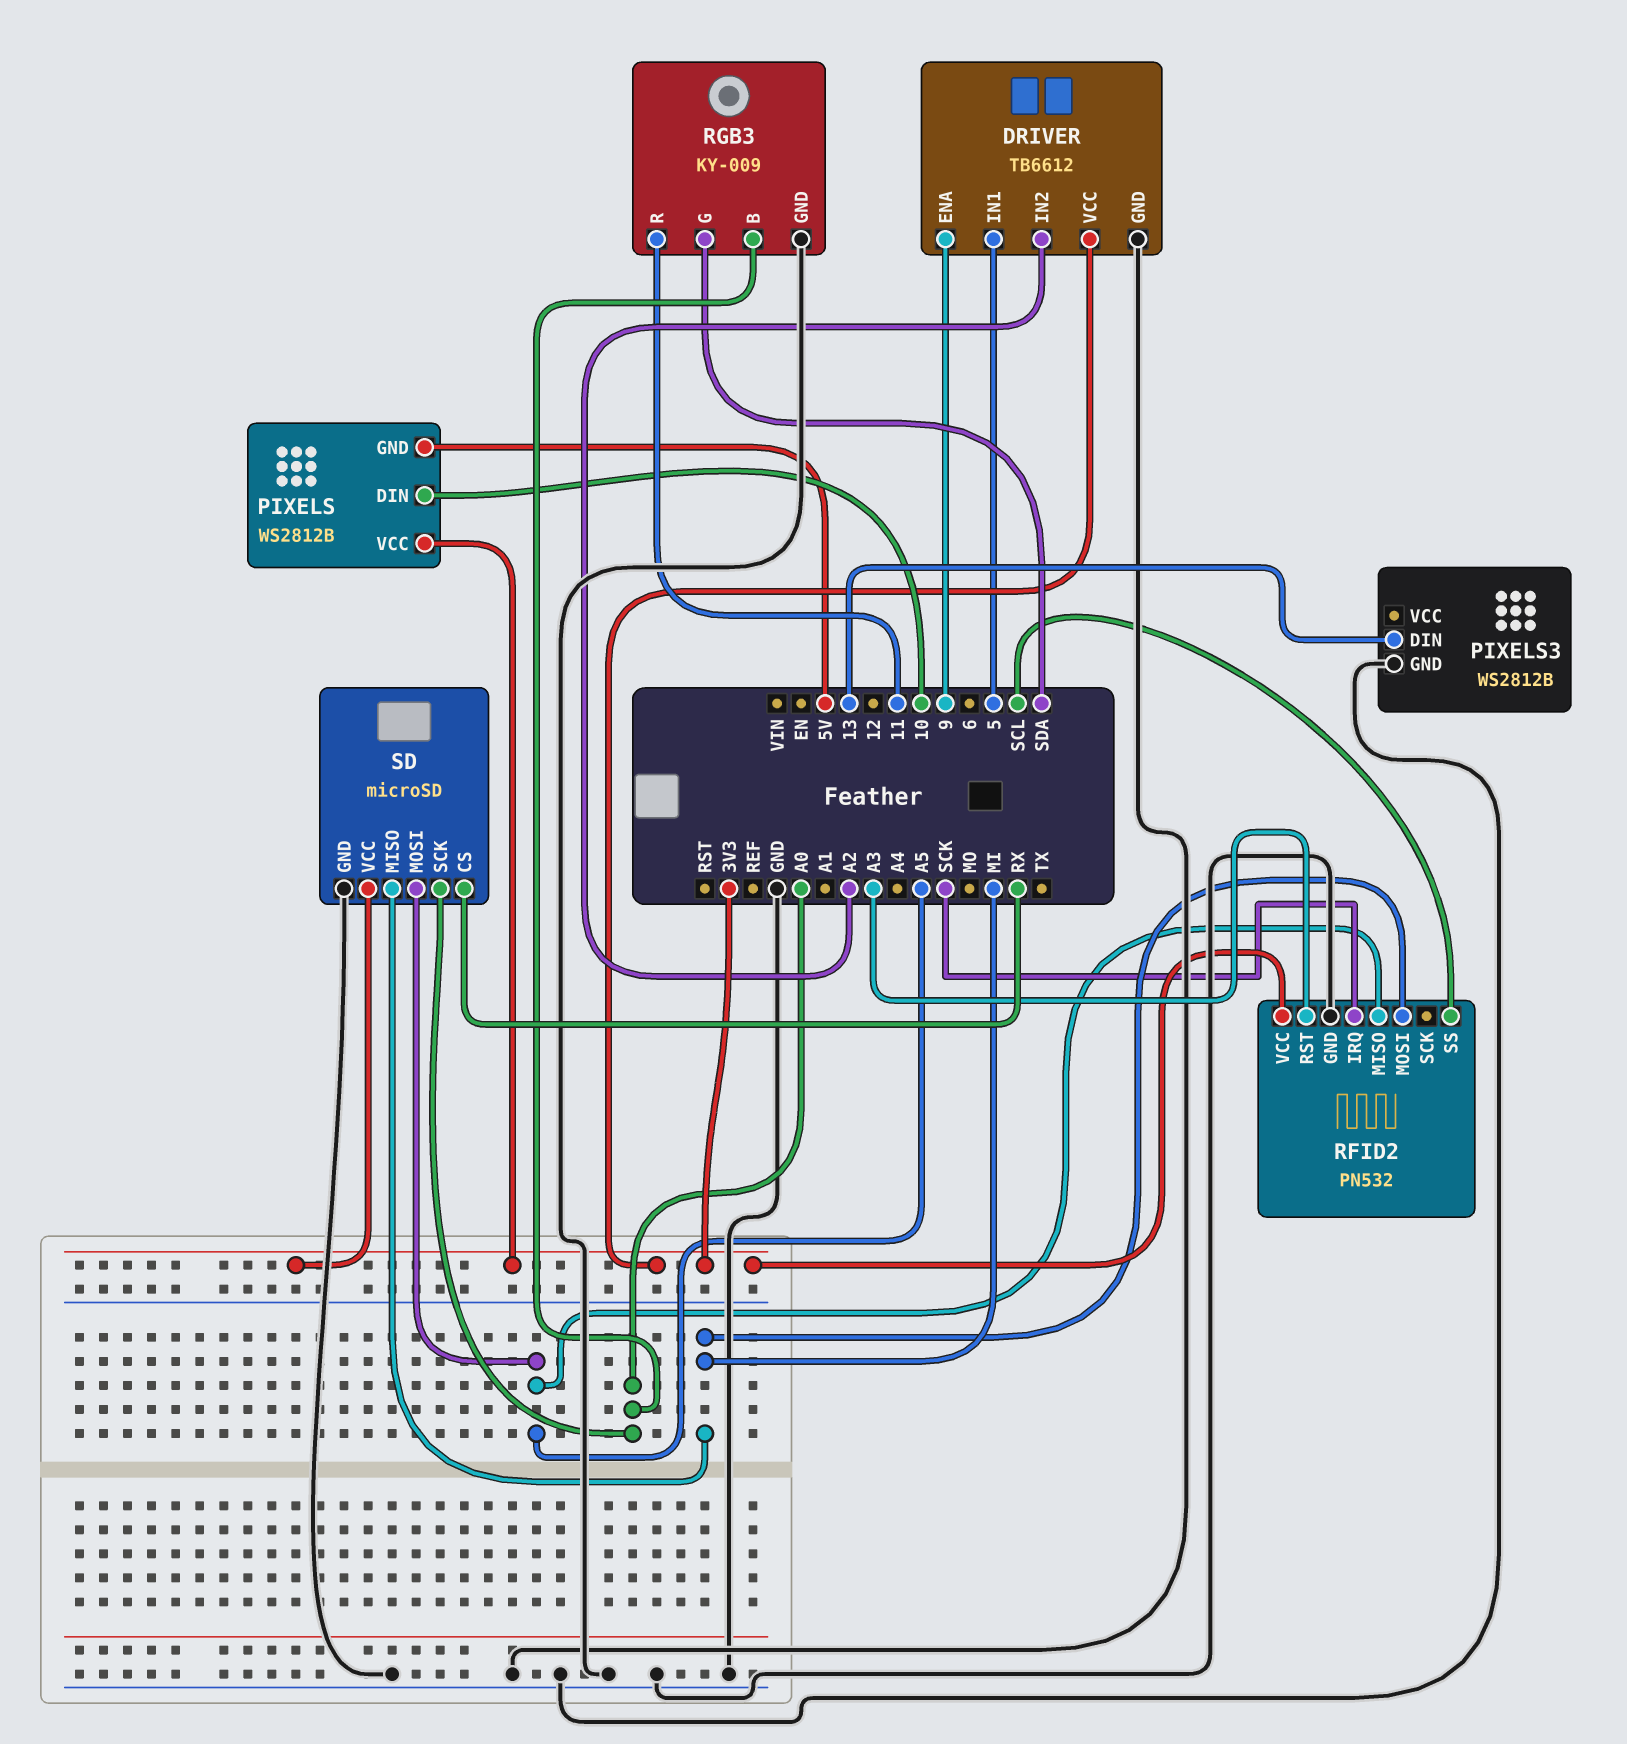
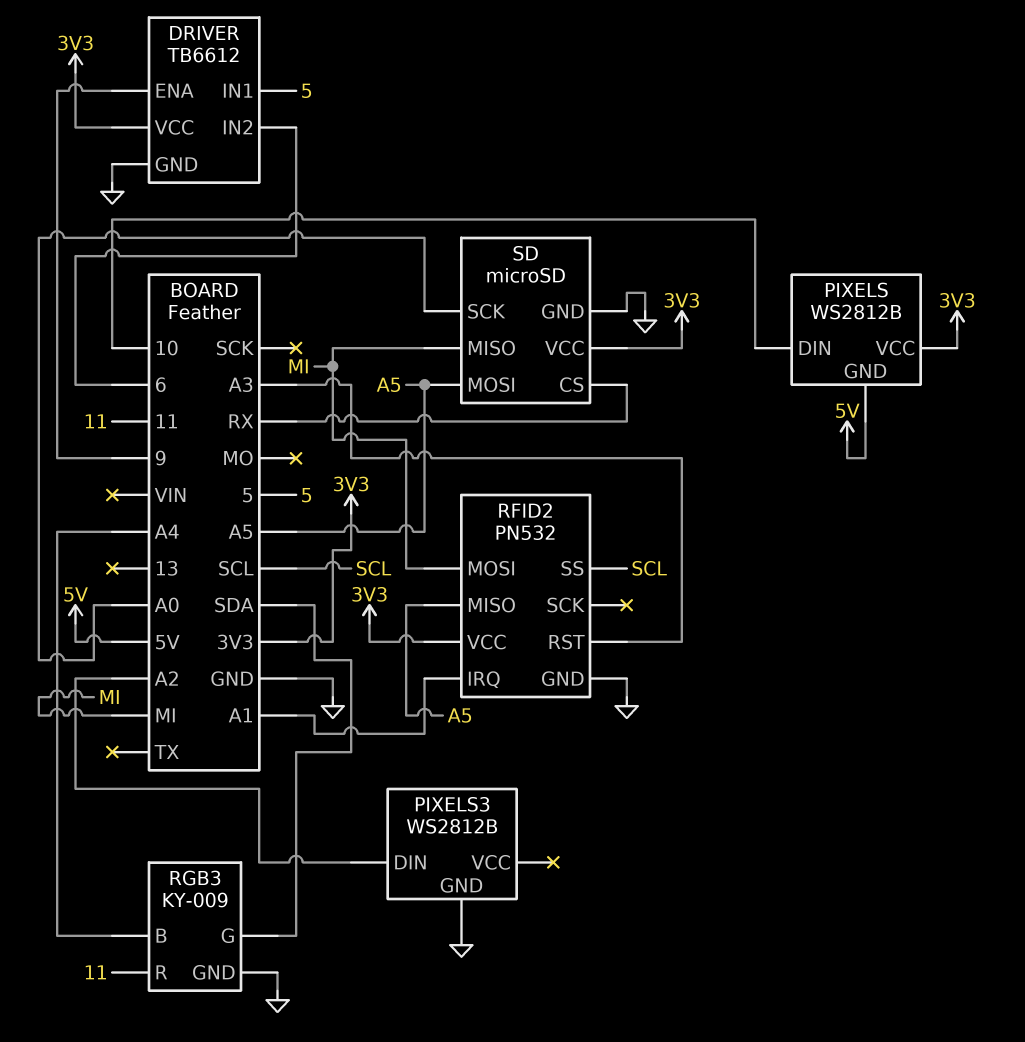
DRIVER pin IN2: A2 -> 6
PIXELS3 pin DIN: 13 -> A2
RFID2 pin IRQ: SCK -> A1
RGB3 pin B: A0 -> A4

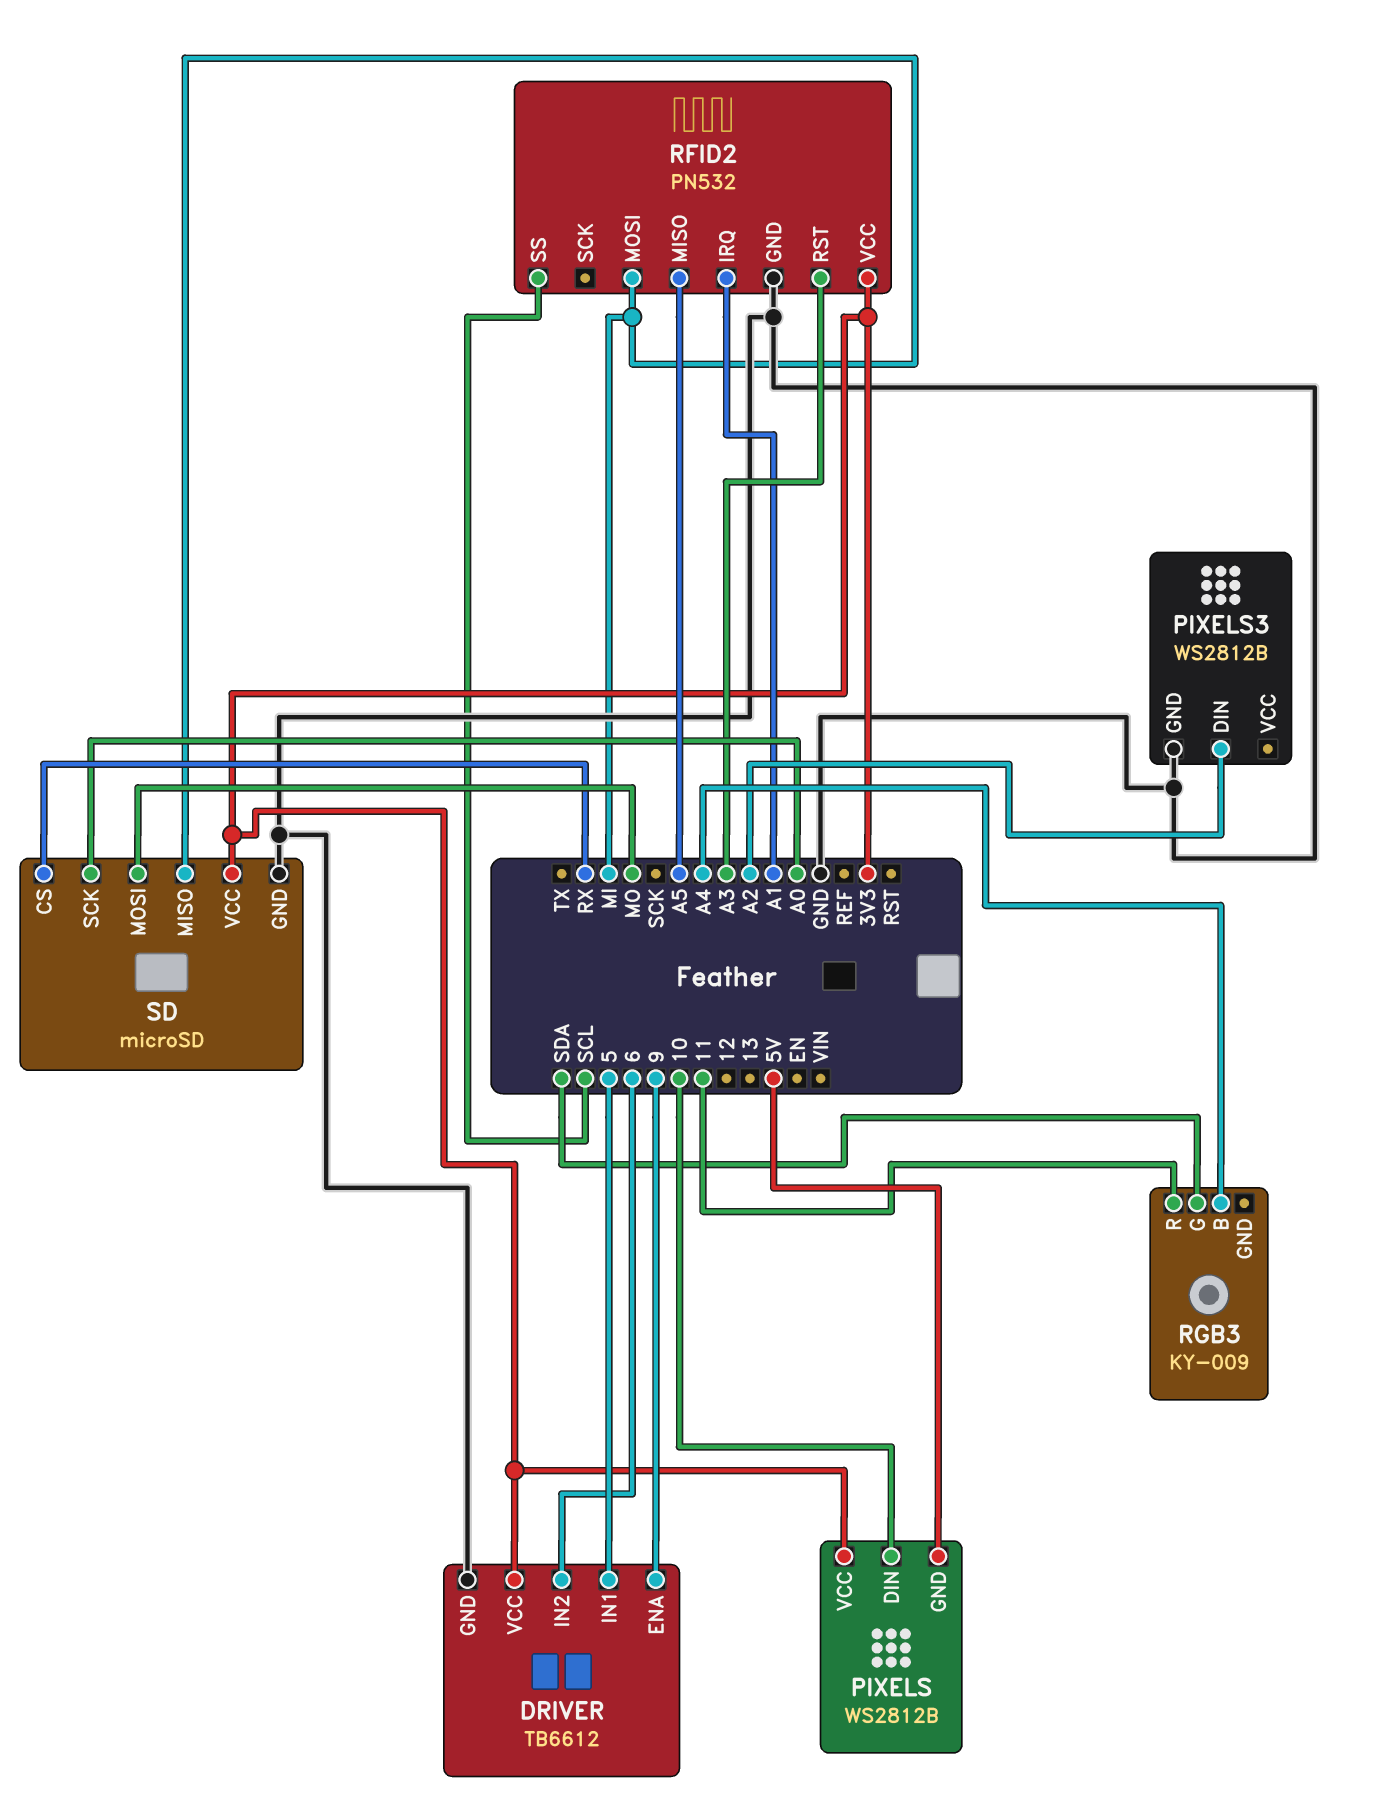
RGB3 pin GND: GND -> none
SD pin MOSI: A5 -> MO

